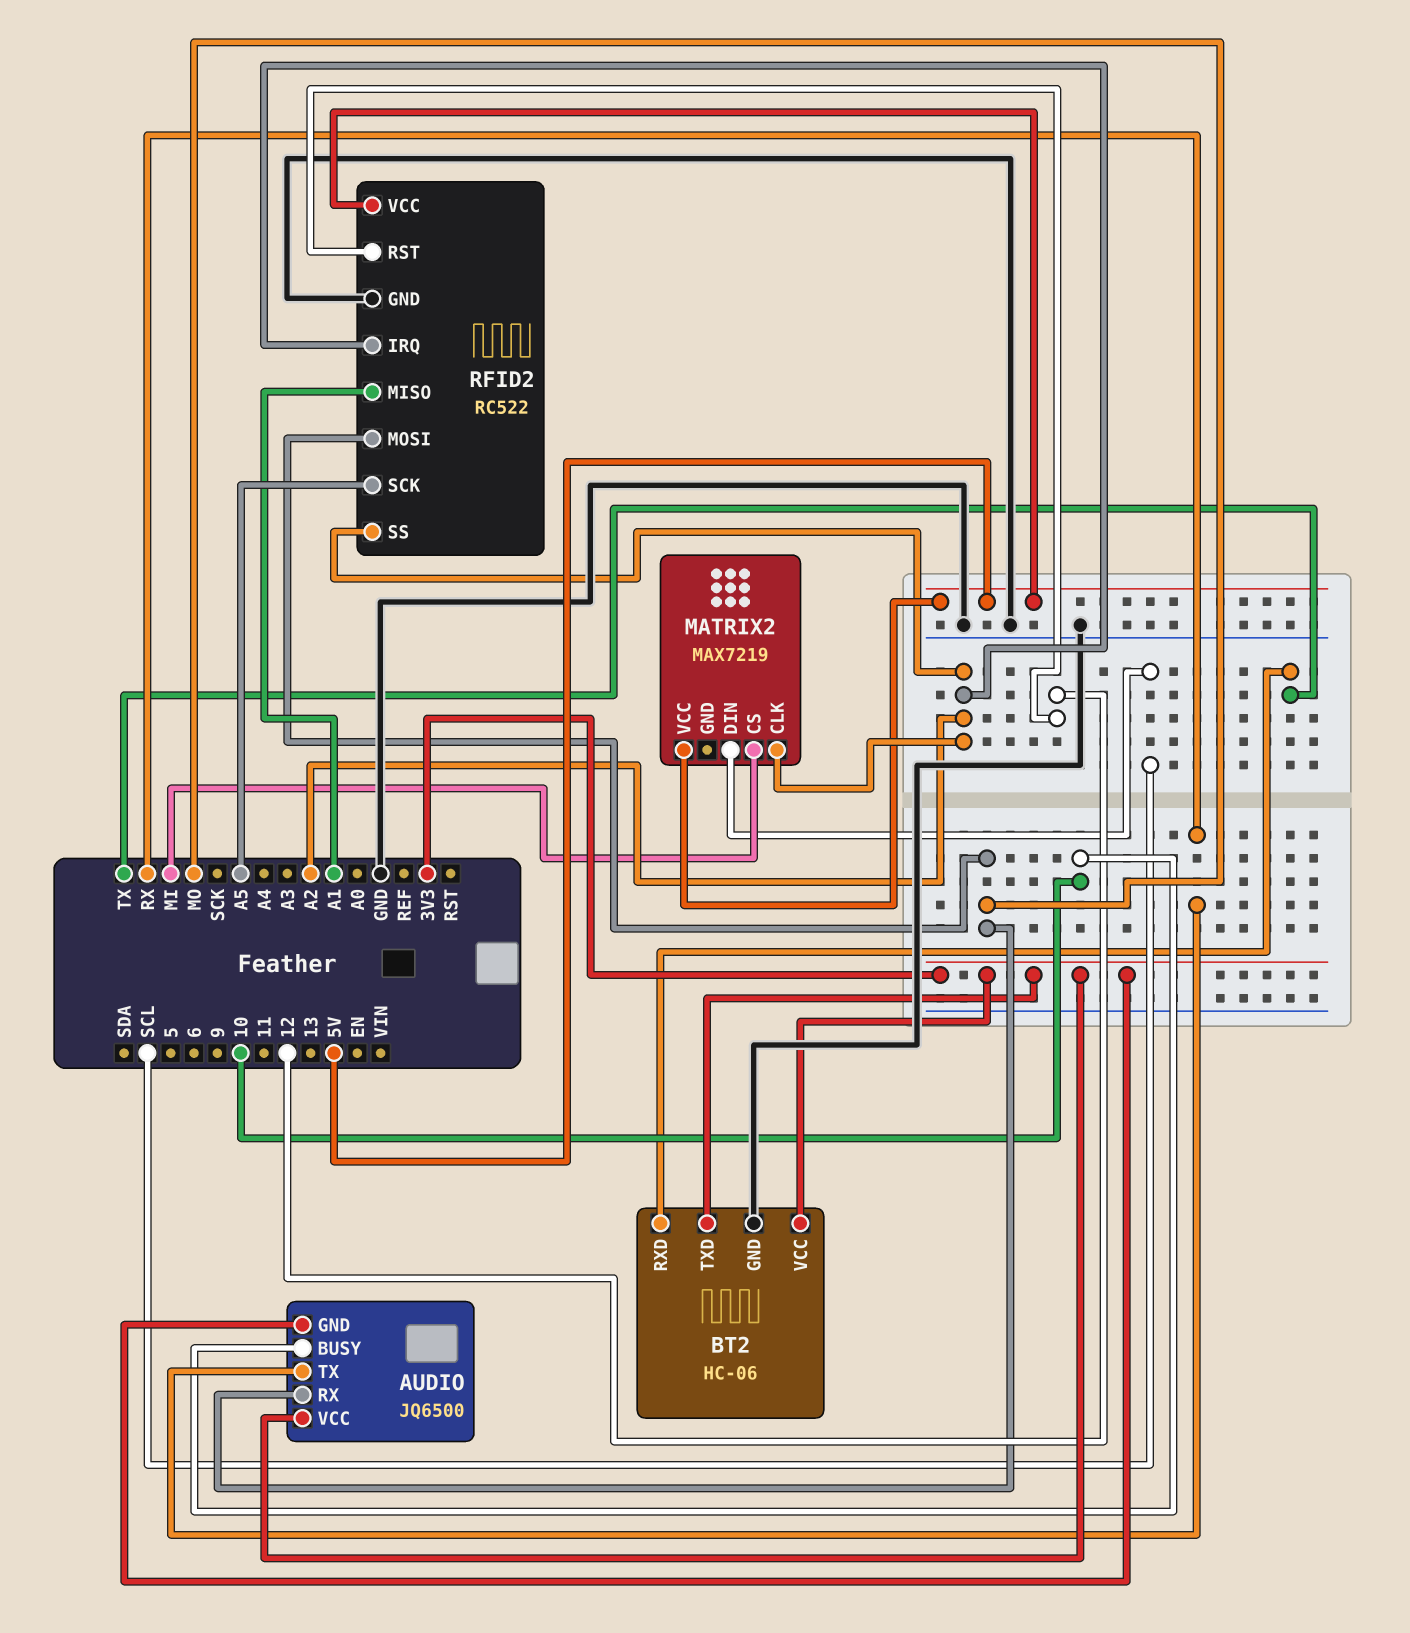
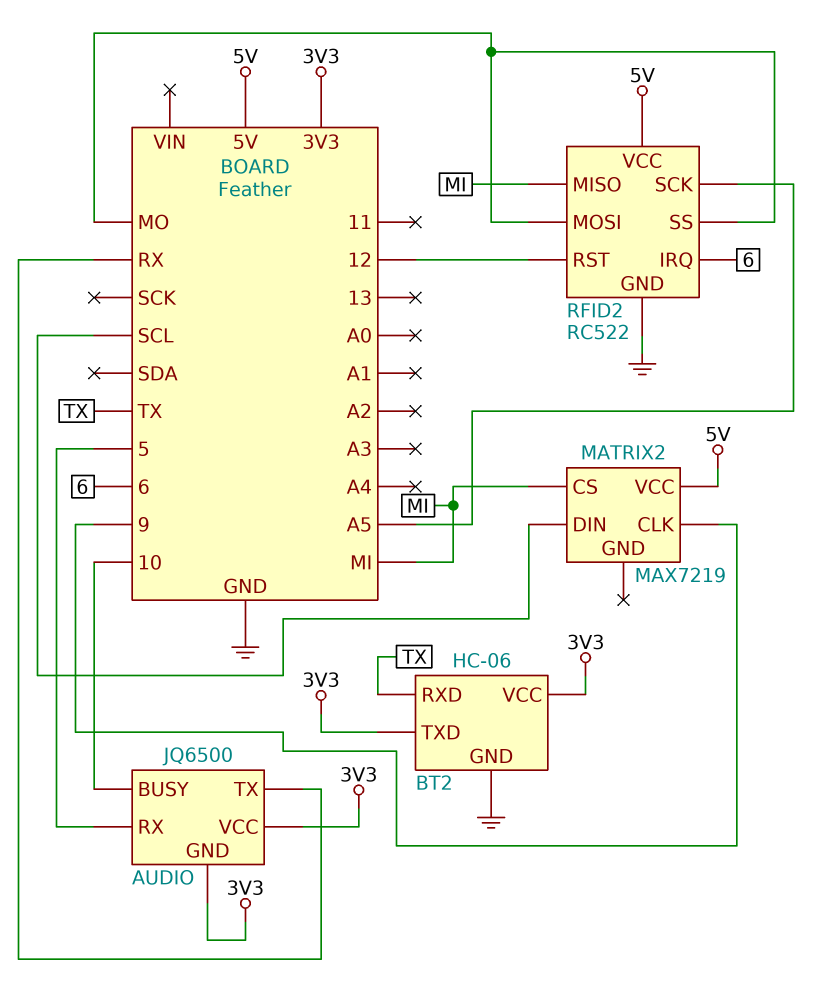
AUDIO pin RX: MO -> 5
MATRIX2 pin CLK: A2 -> 9
RFID2 pin IRQ: A2 -> 6
RFID2 pin MISO: A1 -> MI
RFID2 pin SS: A2 -> MO

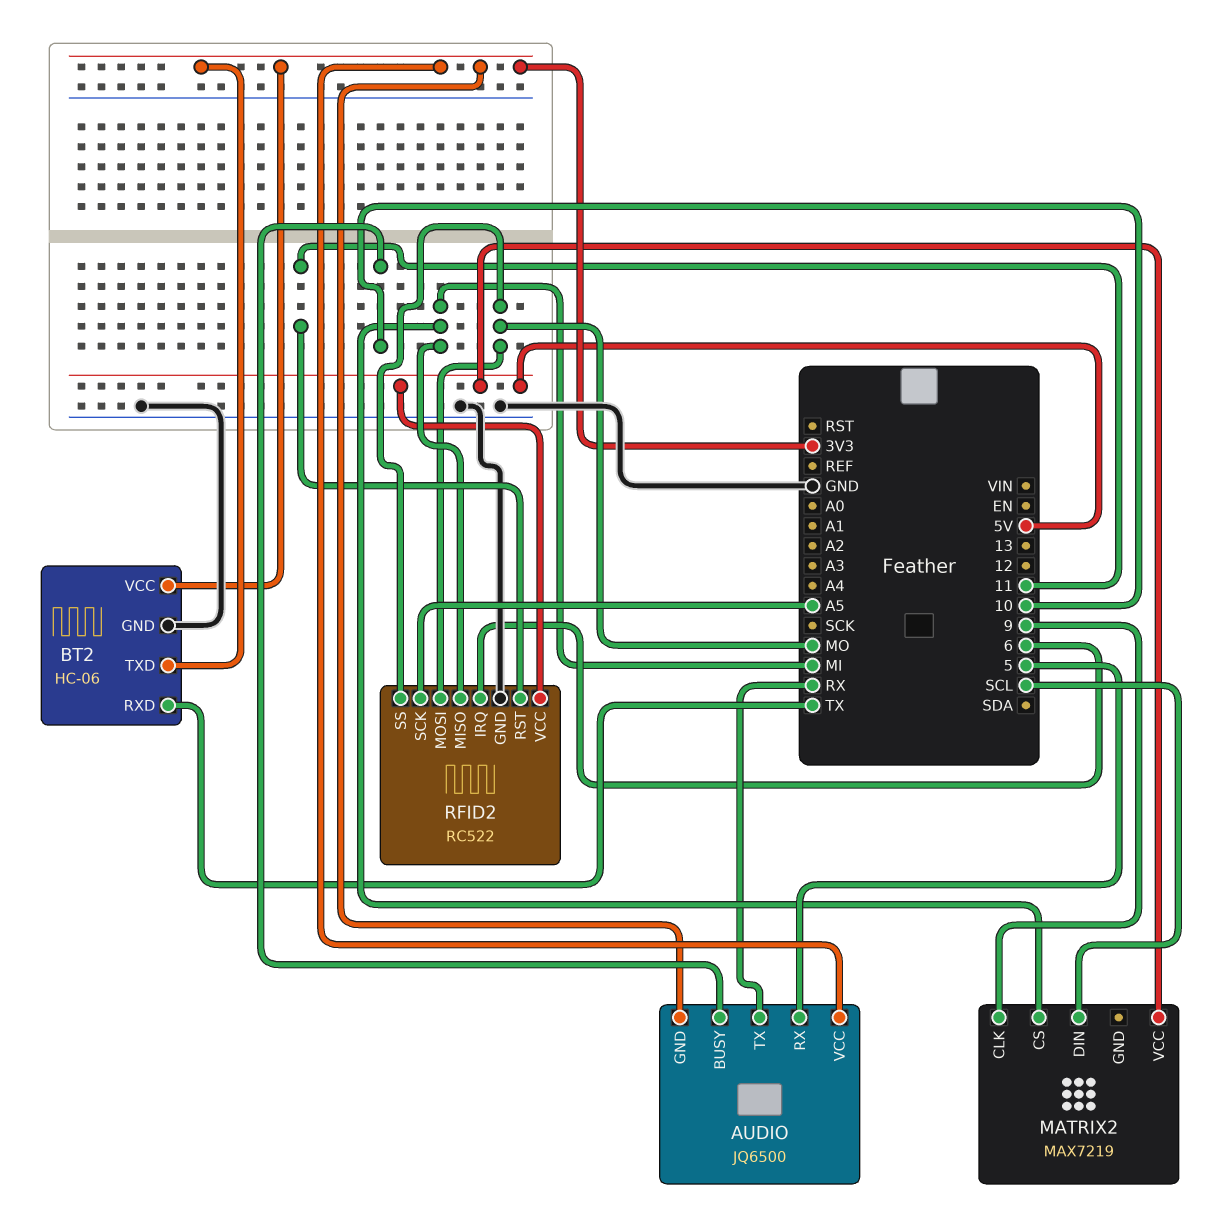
RFID2 pin RST: 12 -> 11

